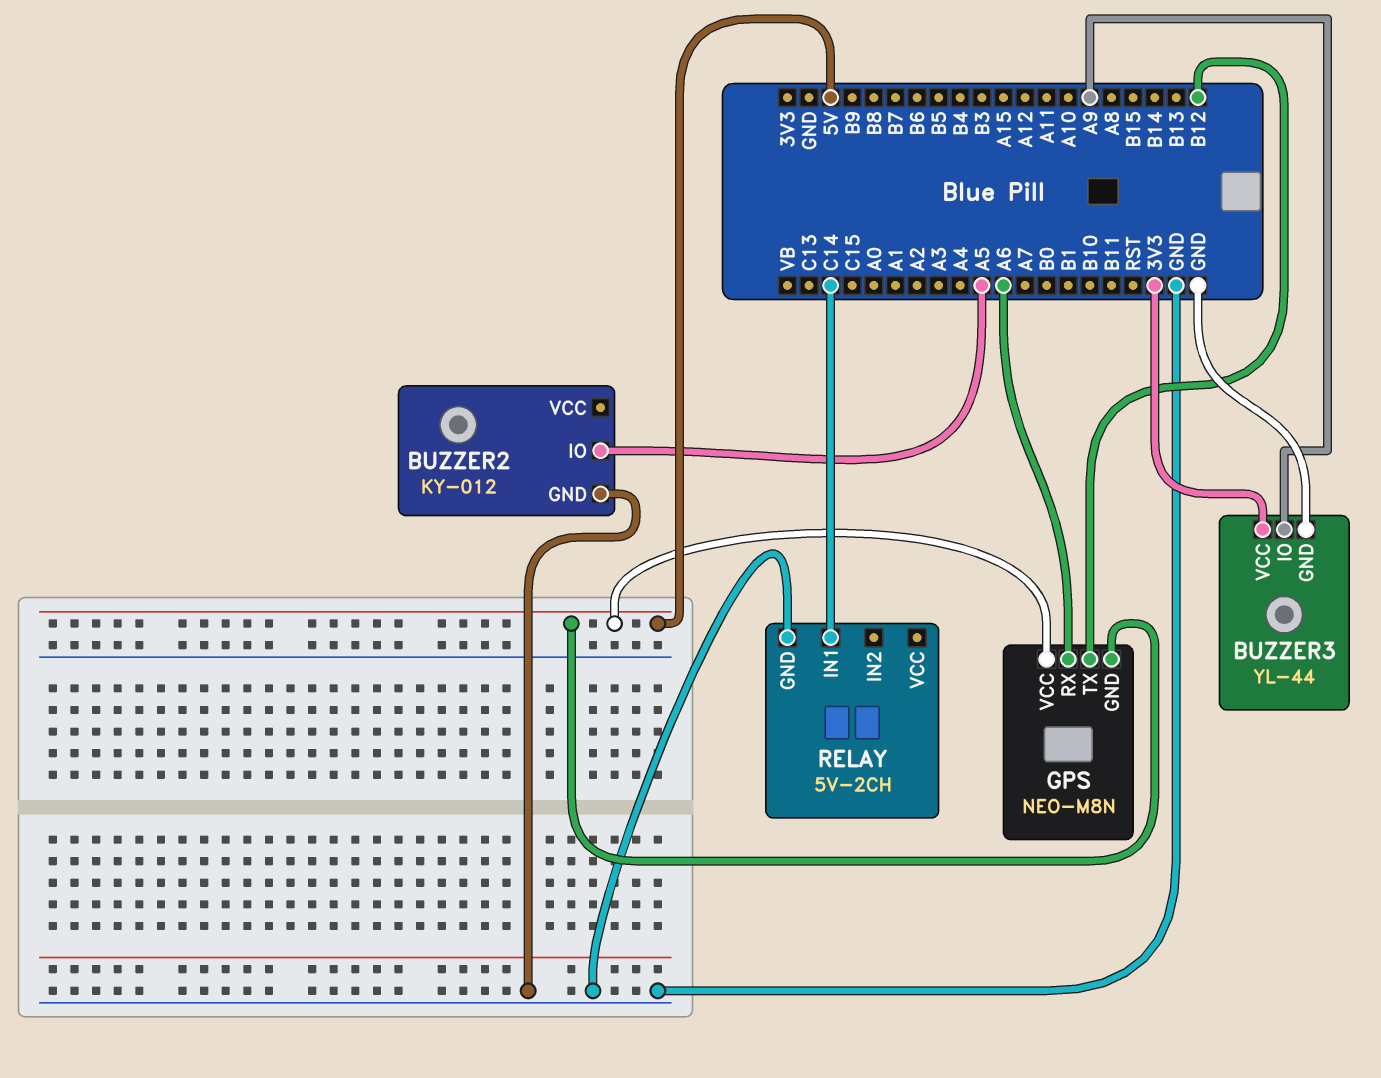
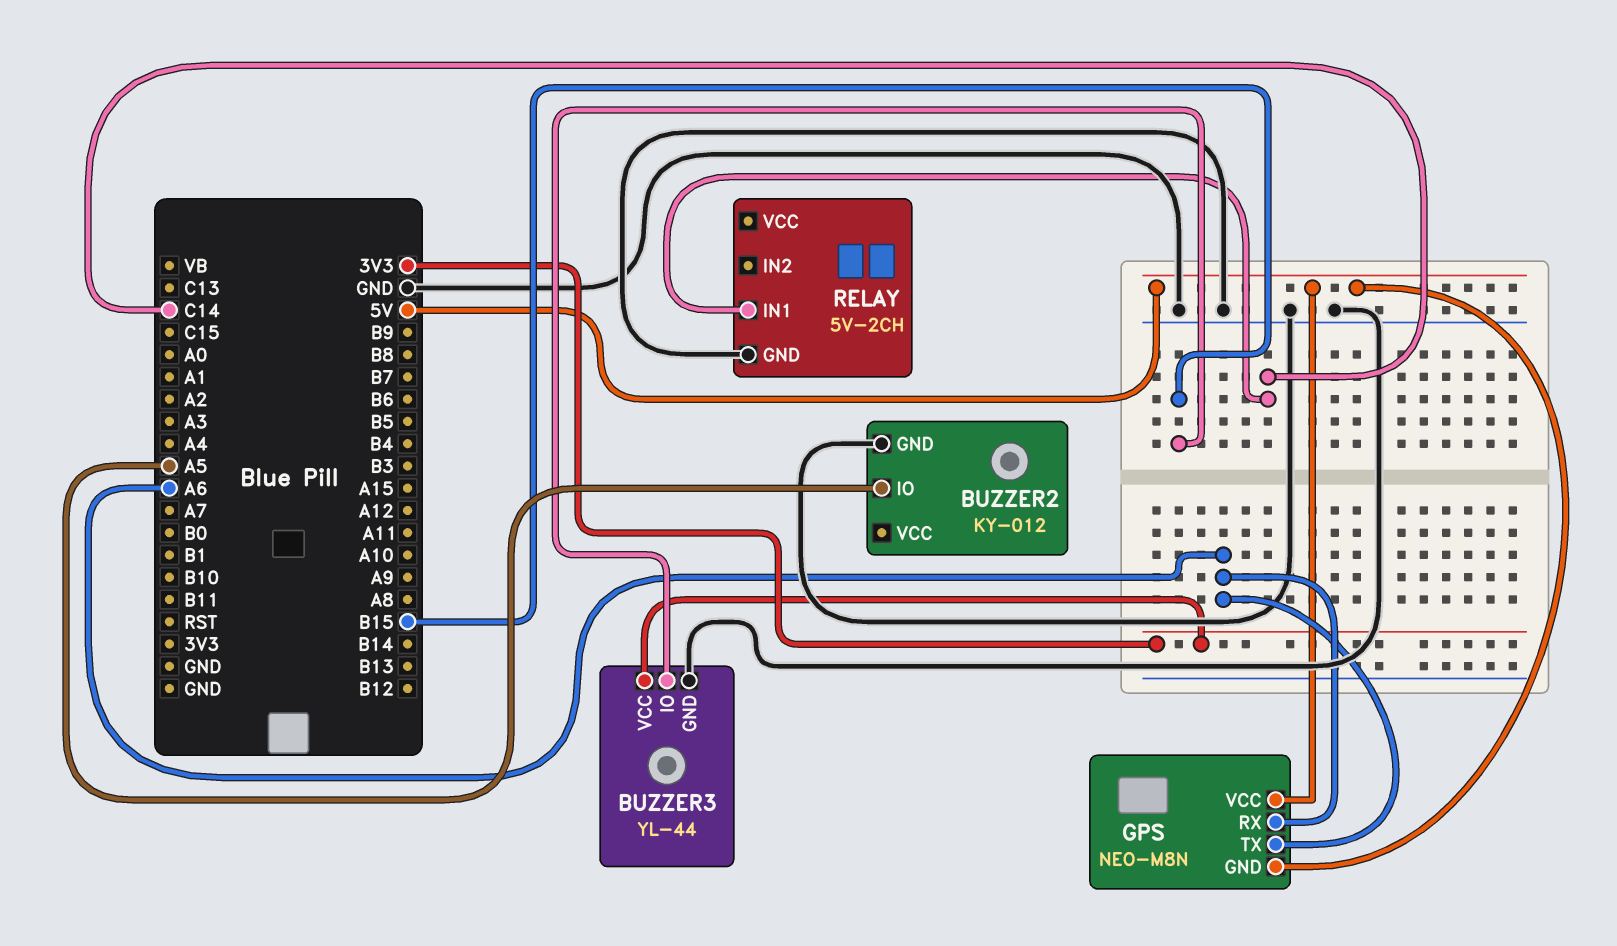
BUZZER3 pin IO: A9 -> B15
GPS pin TX: B12 -> A6

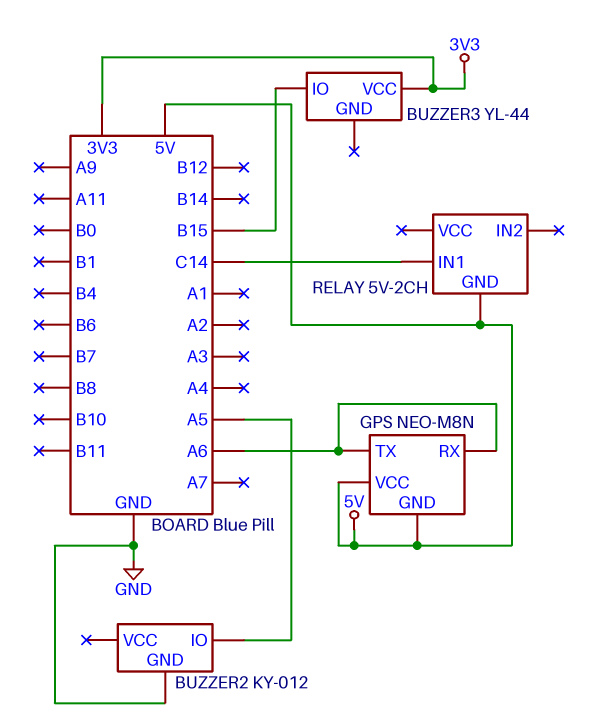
BUZZER3 pin GND: GND -> none
RELAY pin GND: GND -> 5V

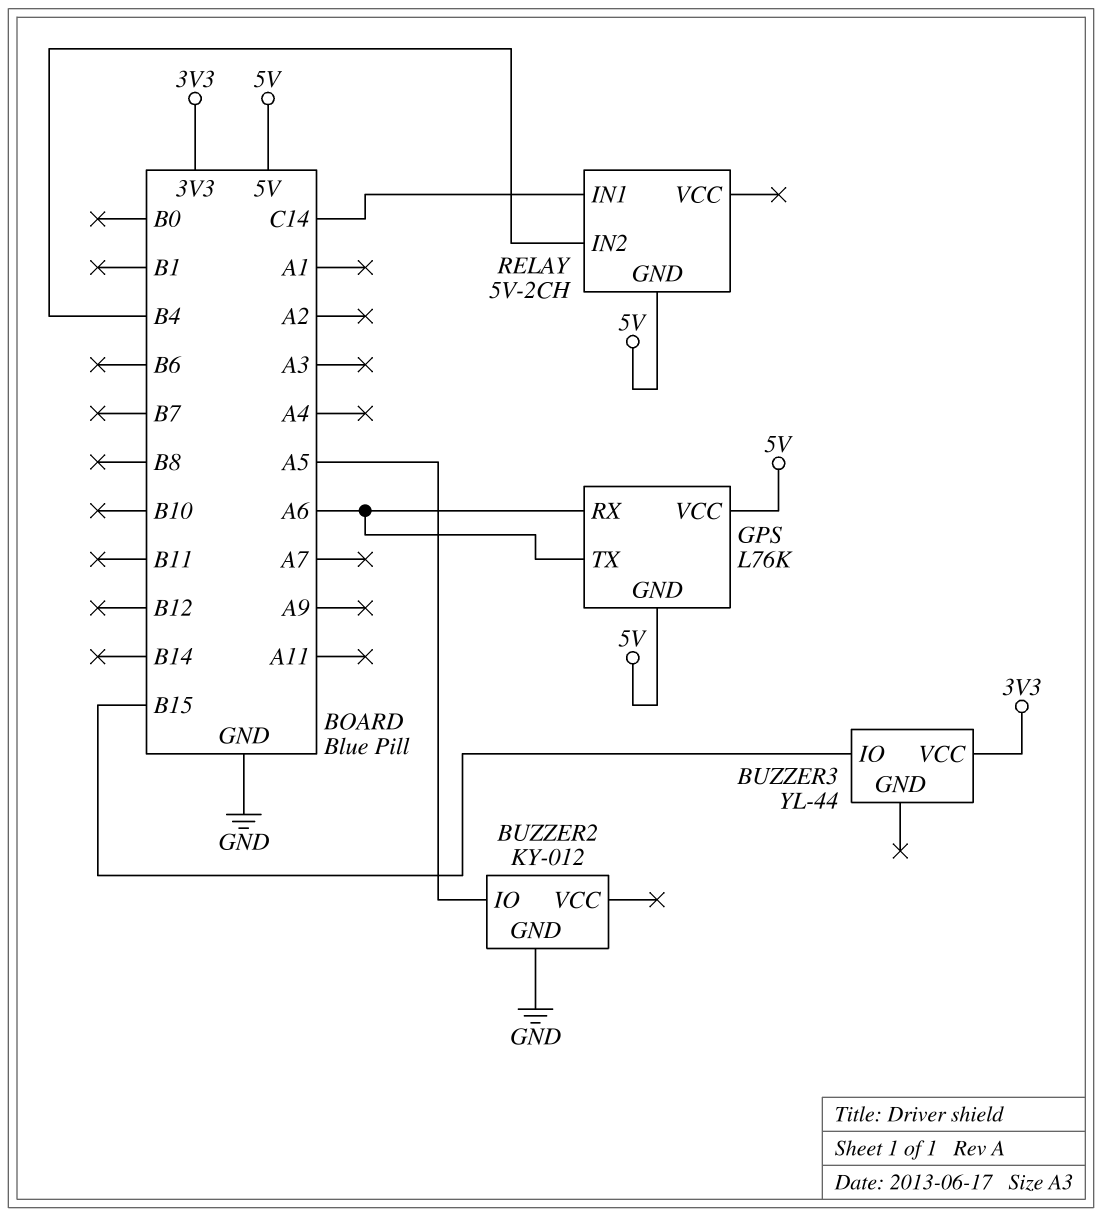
GPS: NEO-M8N -> L76K
RELAY pin IN2: none -> B4

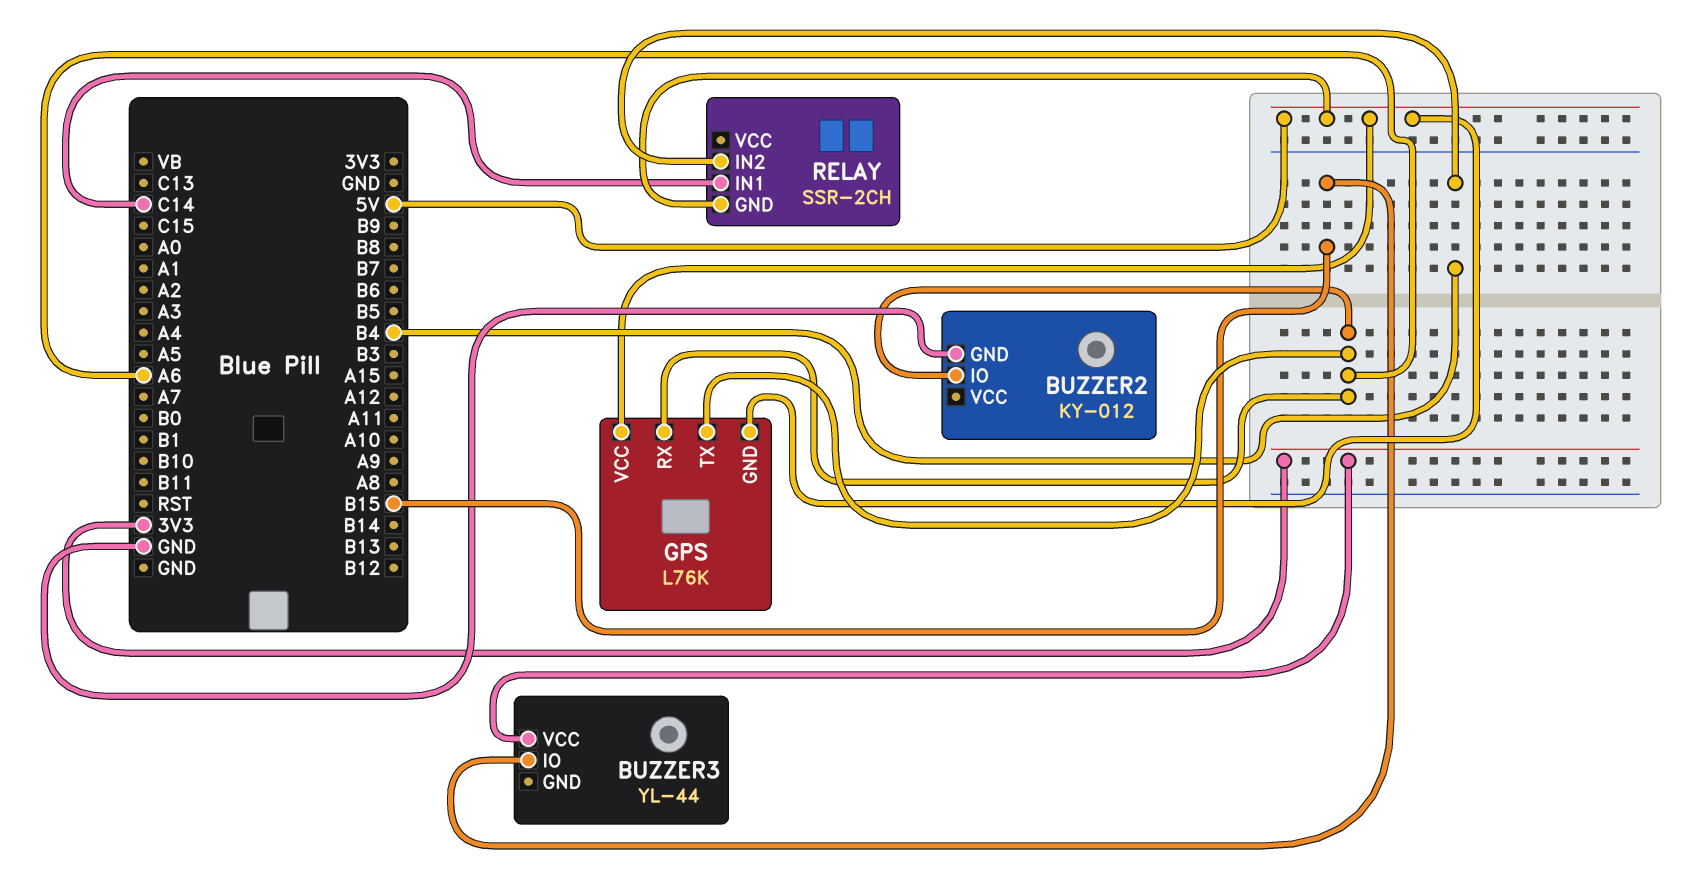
BUZZER2 pin IO: A5 -> A6
RELAY: 5V-2CH -> SSR-2CH

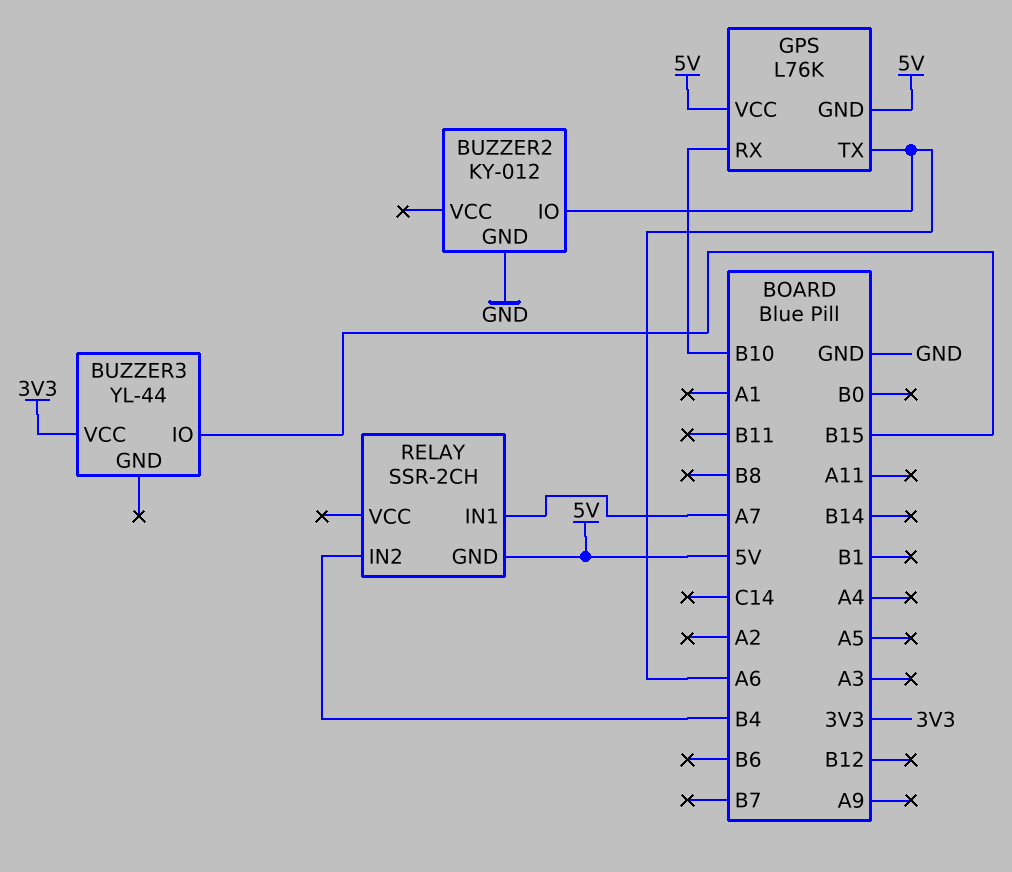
GPS pin RX: A6 -> B10
RELAY pin IN1: C14 -> A7

